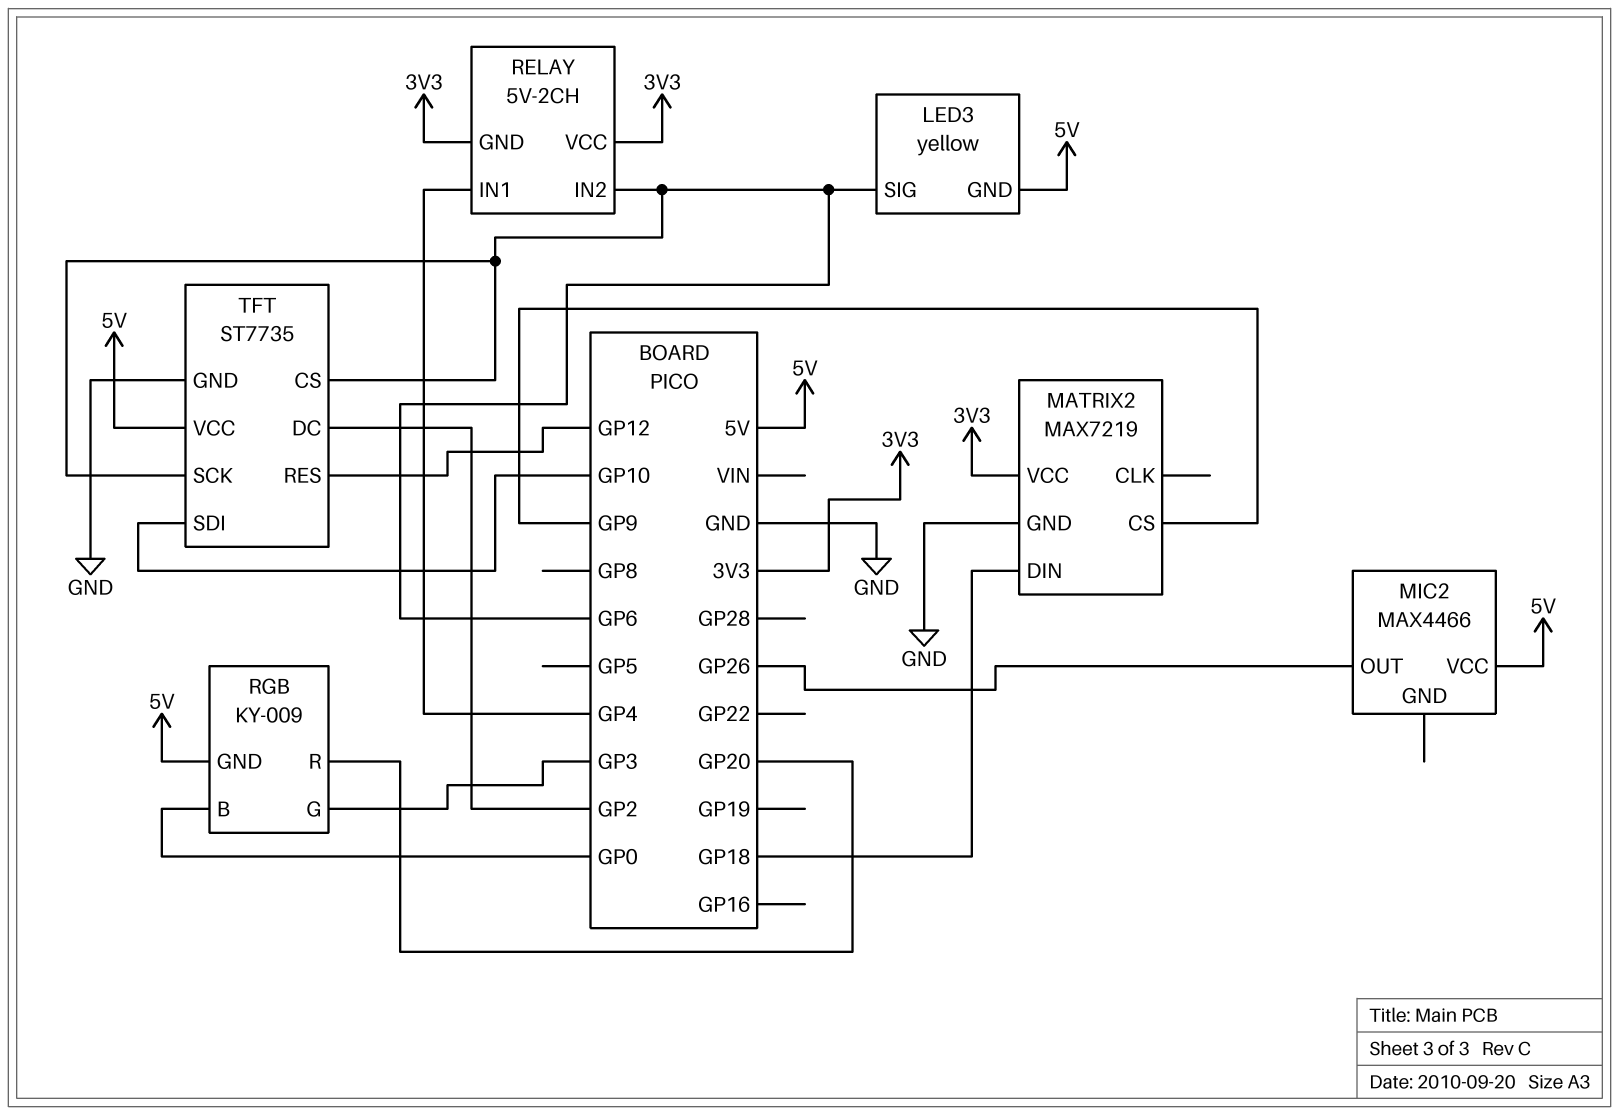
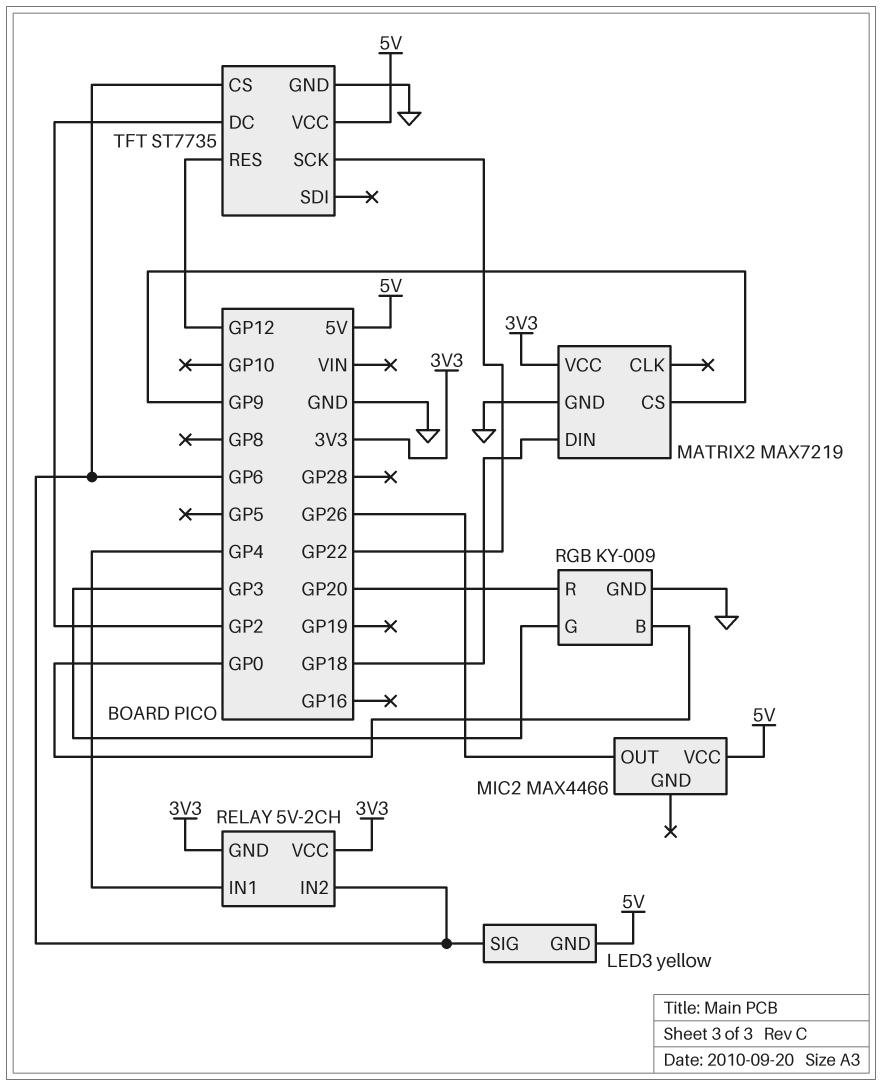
RGB pin GND: 5V -> GND
TFT pin SCK: GP6 -> GP22
TFT pin SDI: GP10 -> none

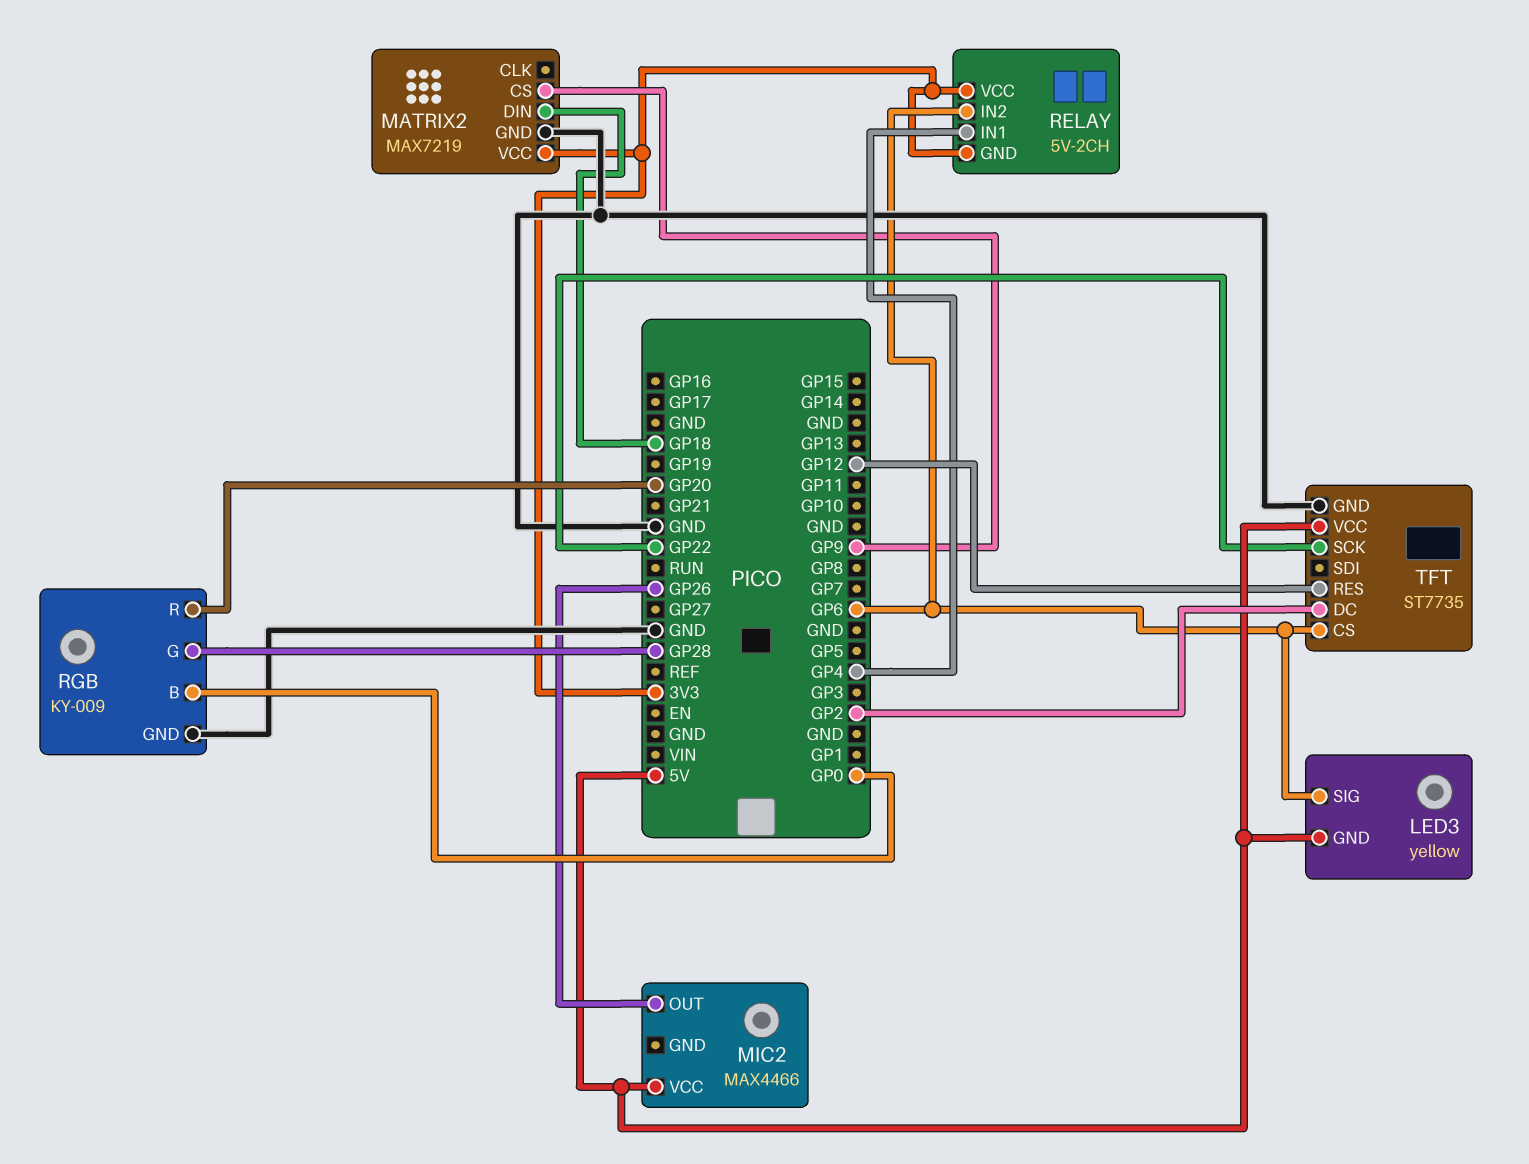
RGB pin G: GP3 -> GP28

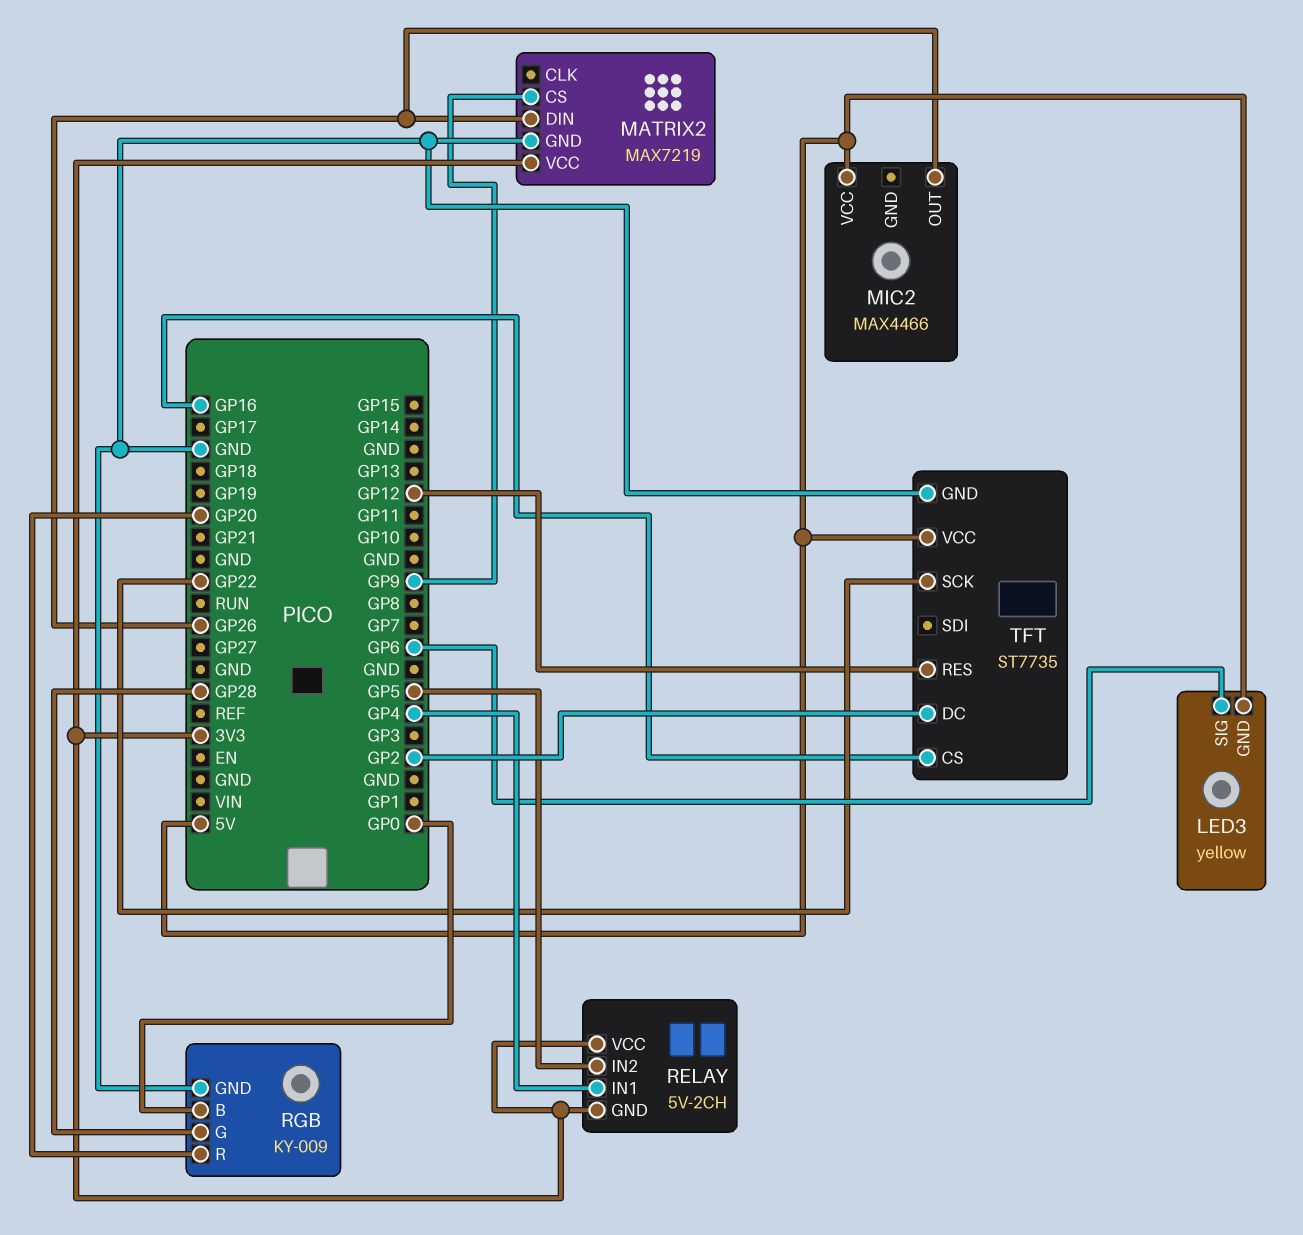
MATRIX2 pin DIN: GP18 -> GP26
RELAY pin IN2: GP6 -> GP5
TFT pin CS: GP6 -> GP16

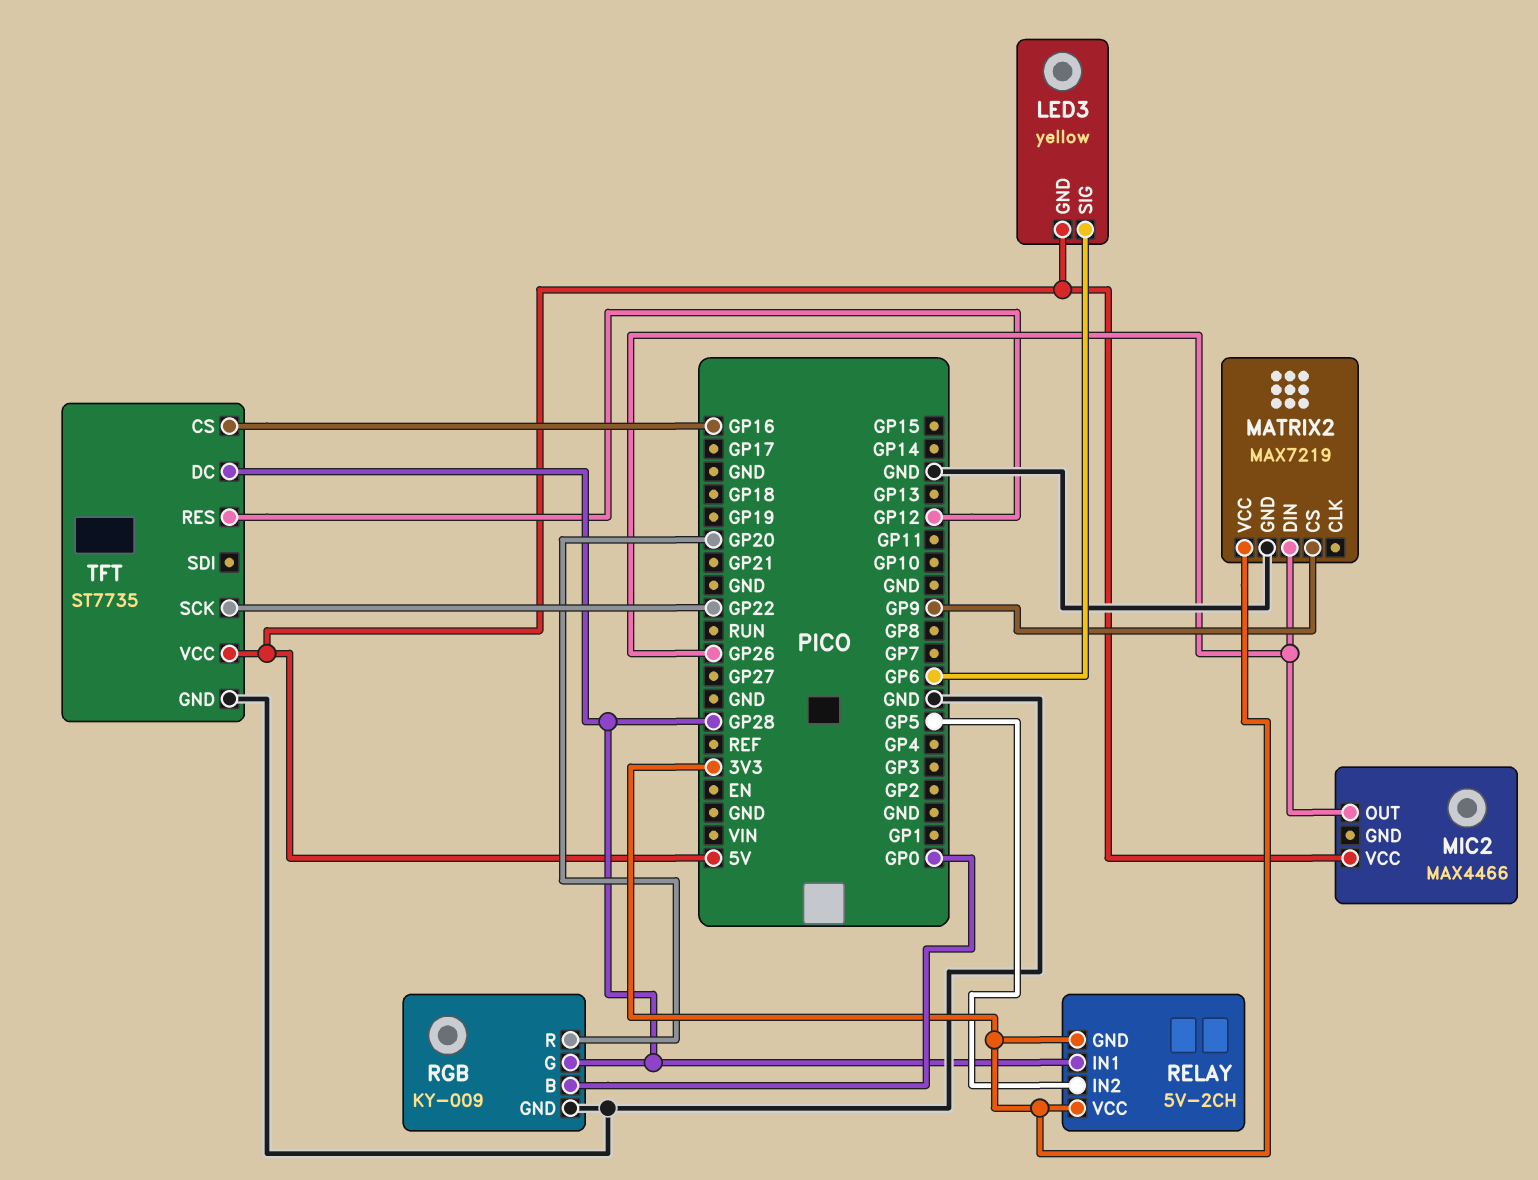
RELAY pin IN1: GP4 -> GP28
TFT pin DC: GP2 -> GP28

